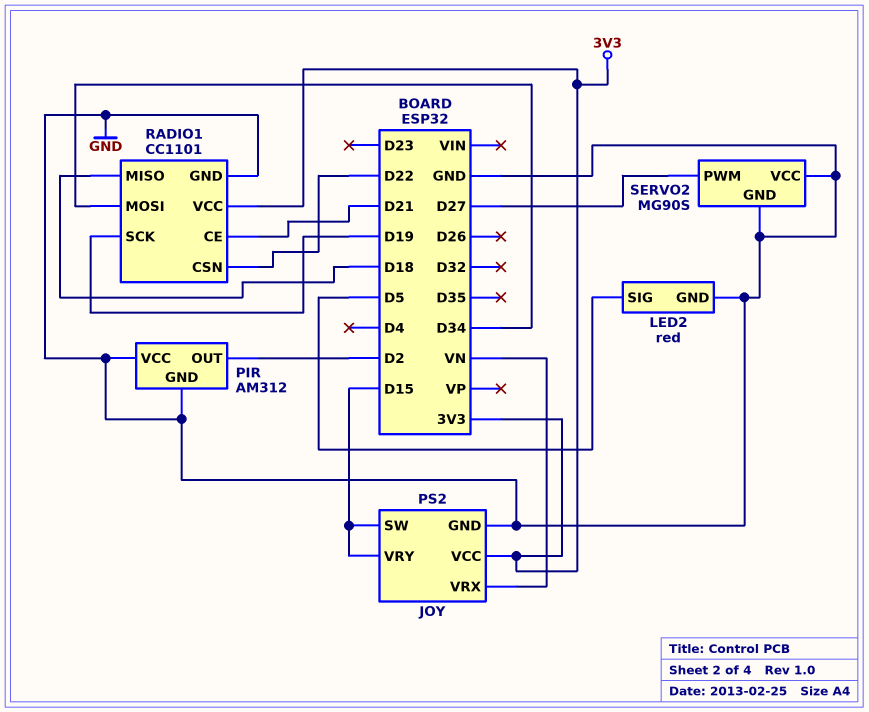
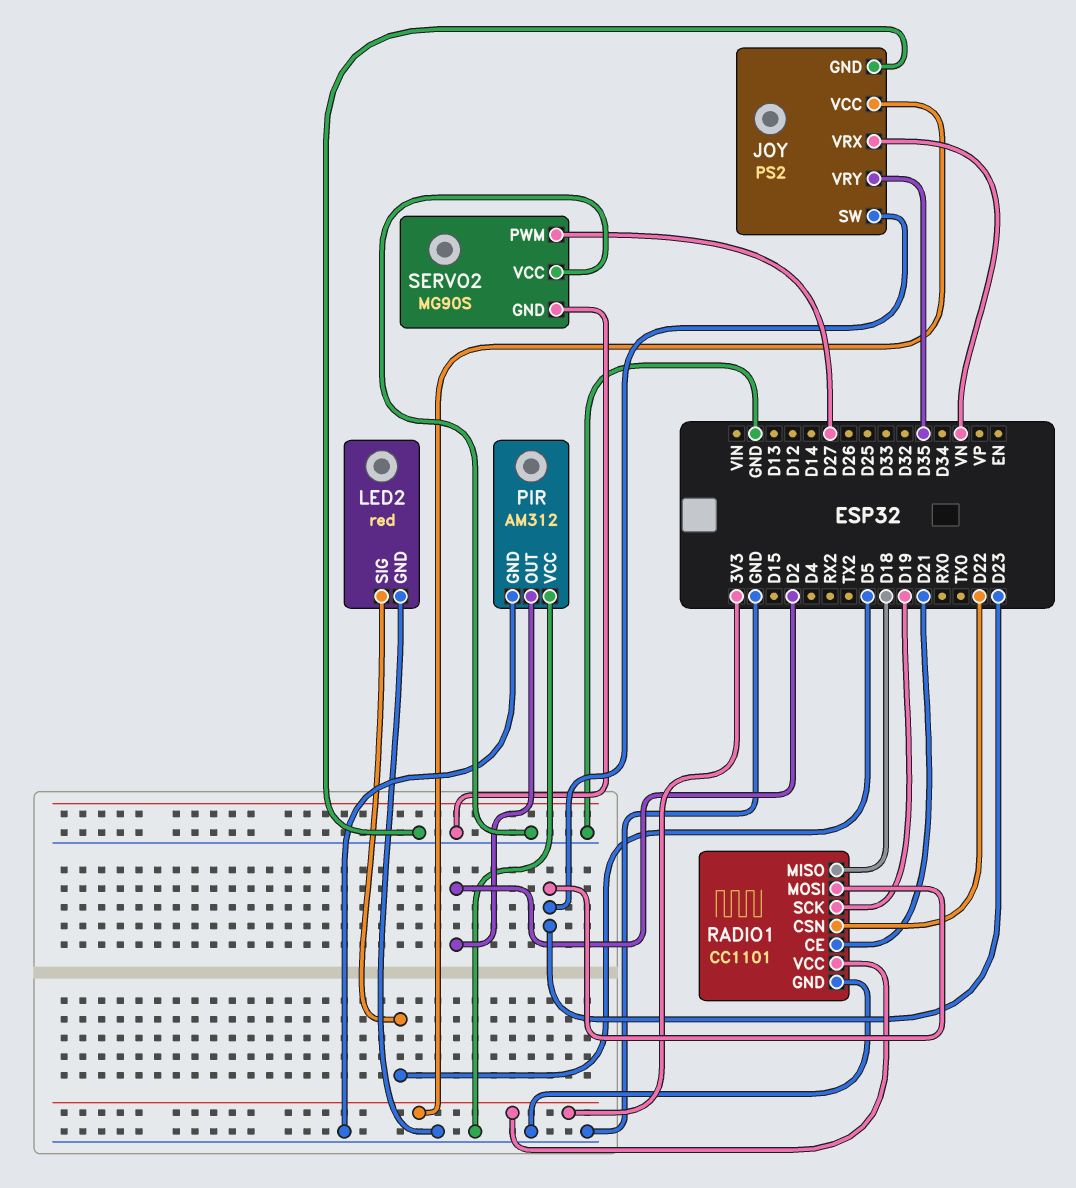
JOY pin SW: D15 -> D23
JOY pin VRY: D15 -> D35
RADIO1 pin MOSI: D34 -> D23

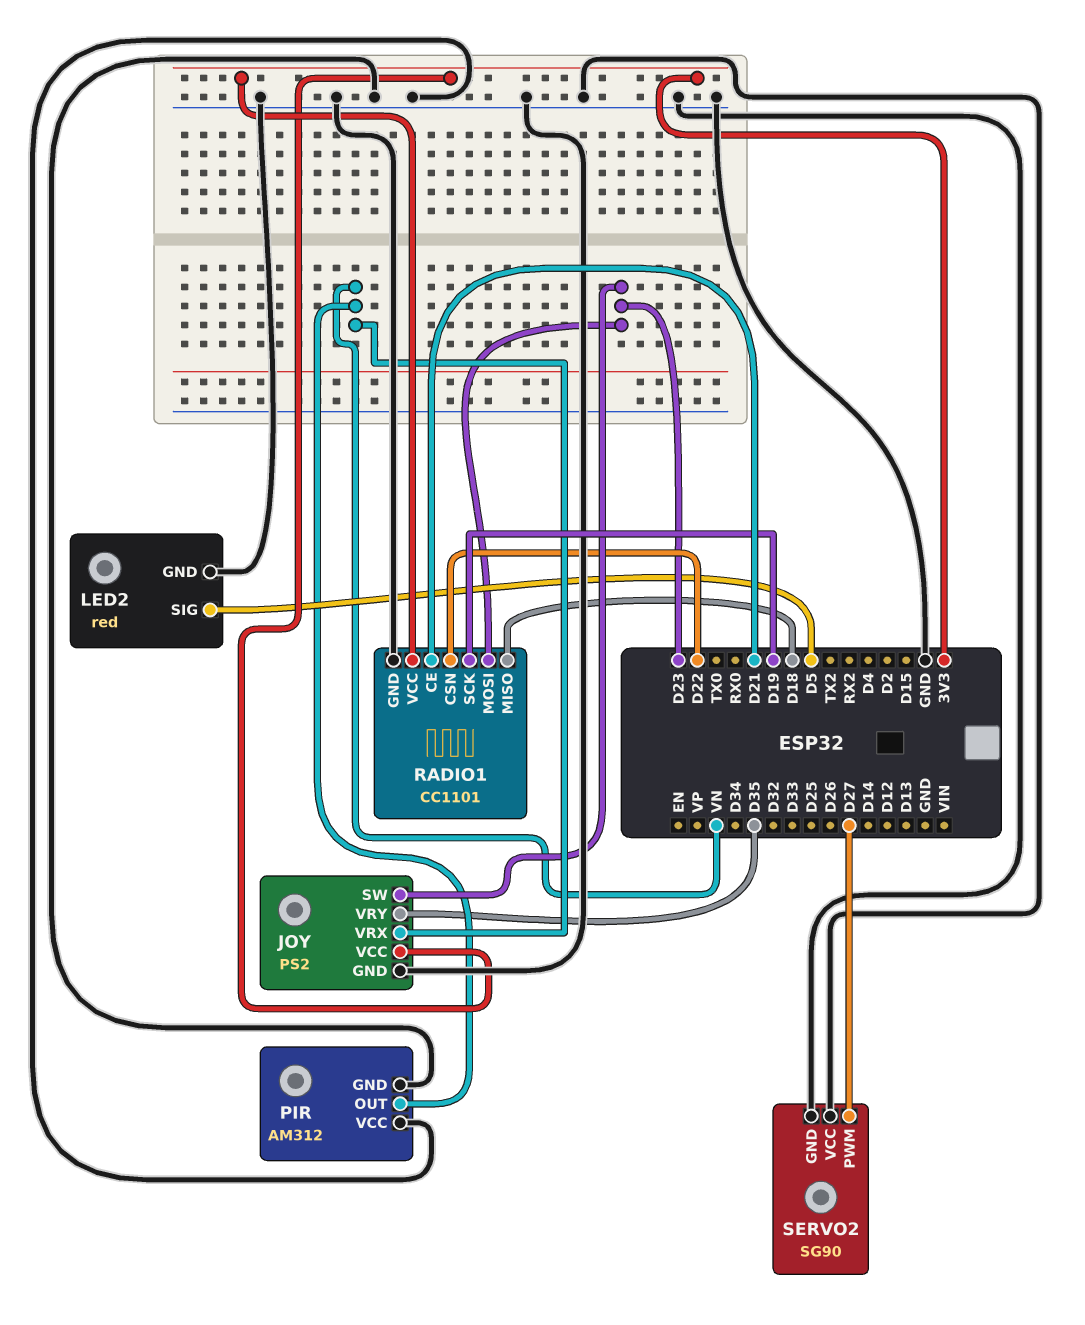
PIR pin OUT: D2 -> VN
SERVO2: MG90S -> SG90

